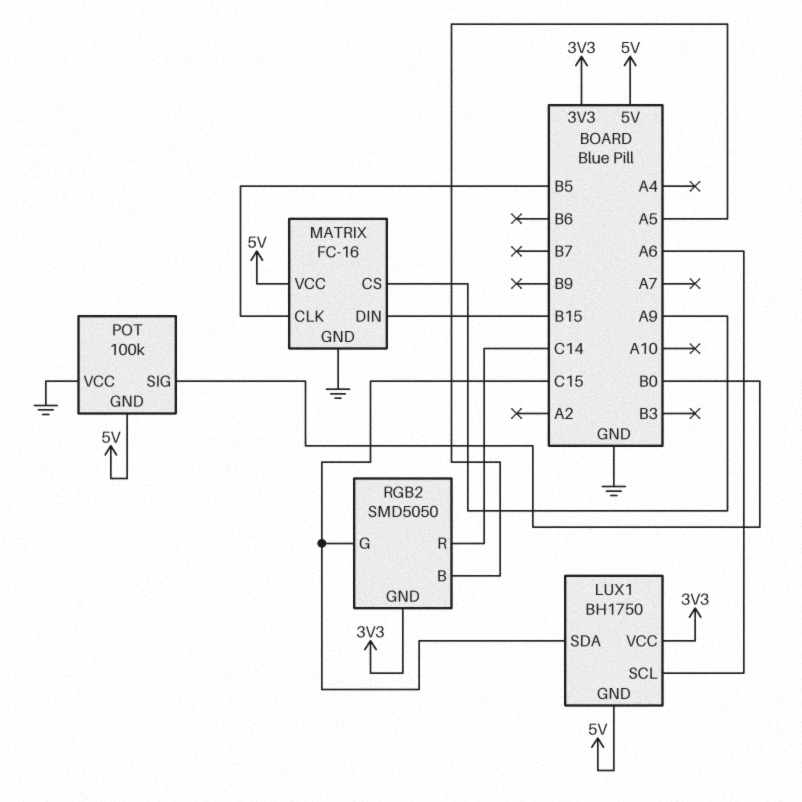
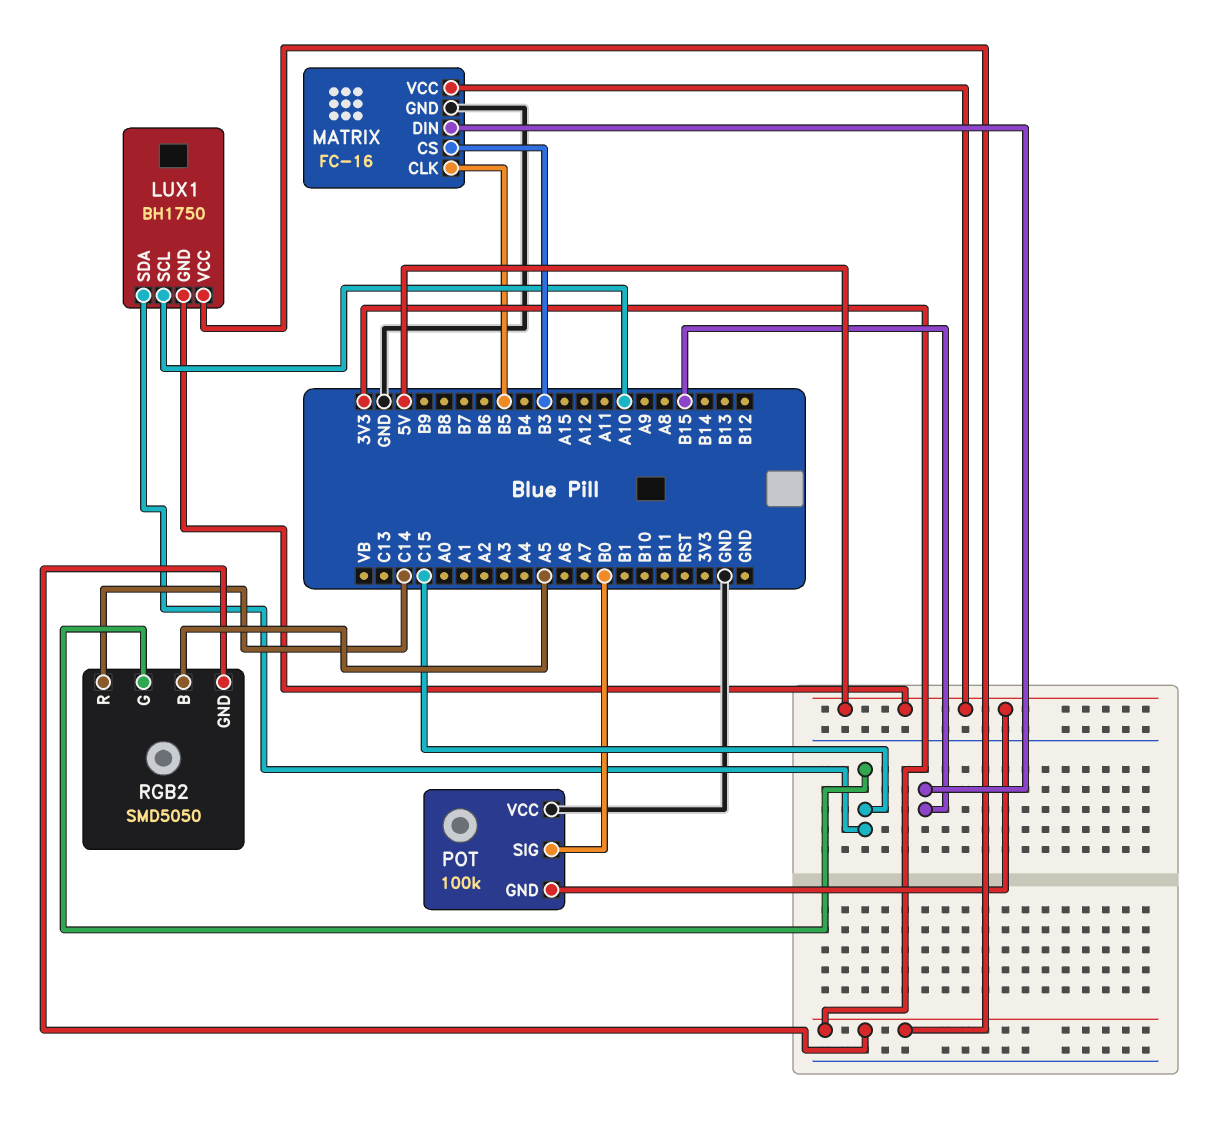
LUX1 pin SCL: A6 -> A10
MATRIX pin CS: A9 -> B3

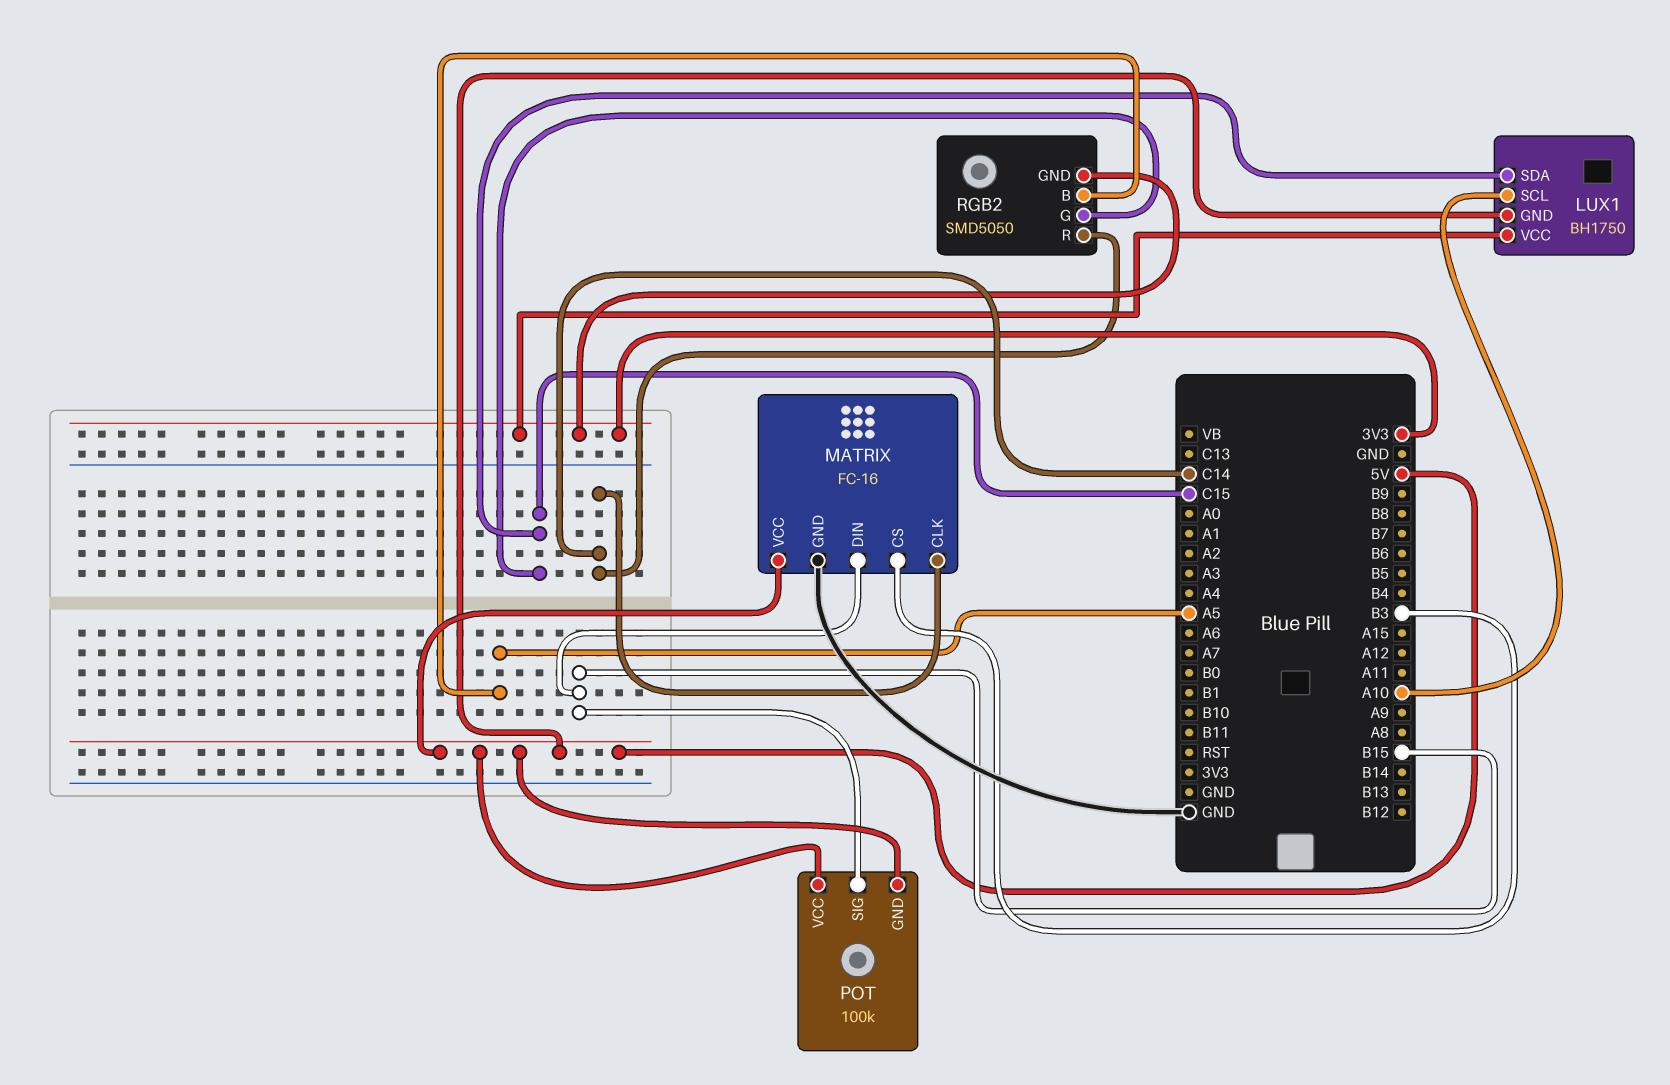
MATRIX pin CLK: B5 -> C14
POT pin SIG: B0 -> B15
POT pin VCC: GND -> 5V

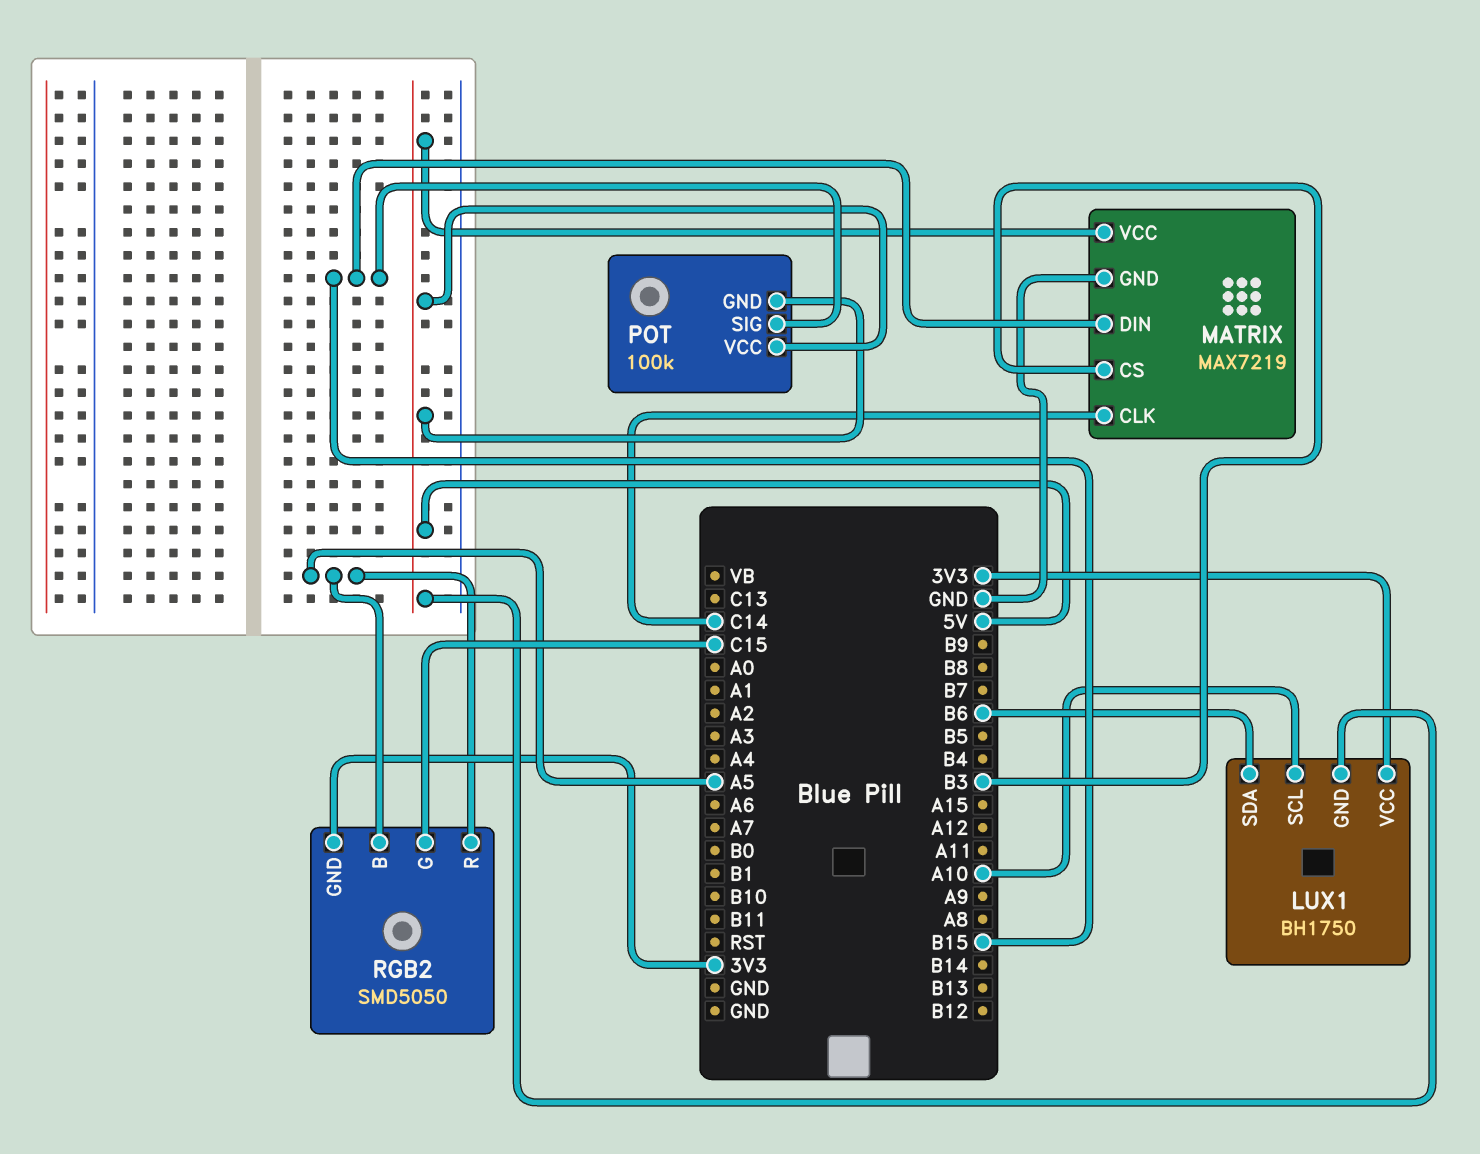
LUX1 pin SDA: C15 -> B6
MATRIX: FC-16 -> MAX7219
RGB2 pin R: C14 -> A5

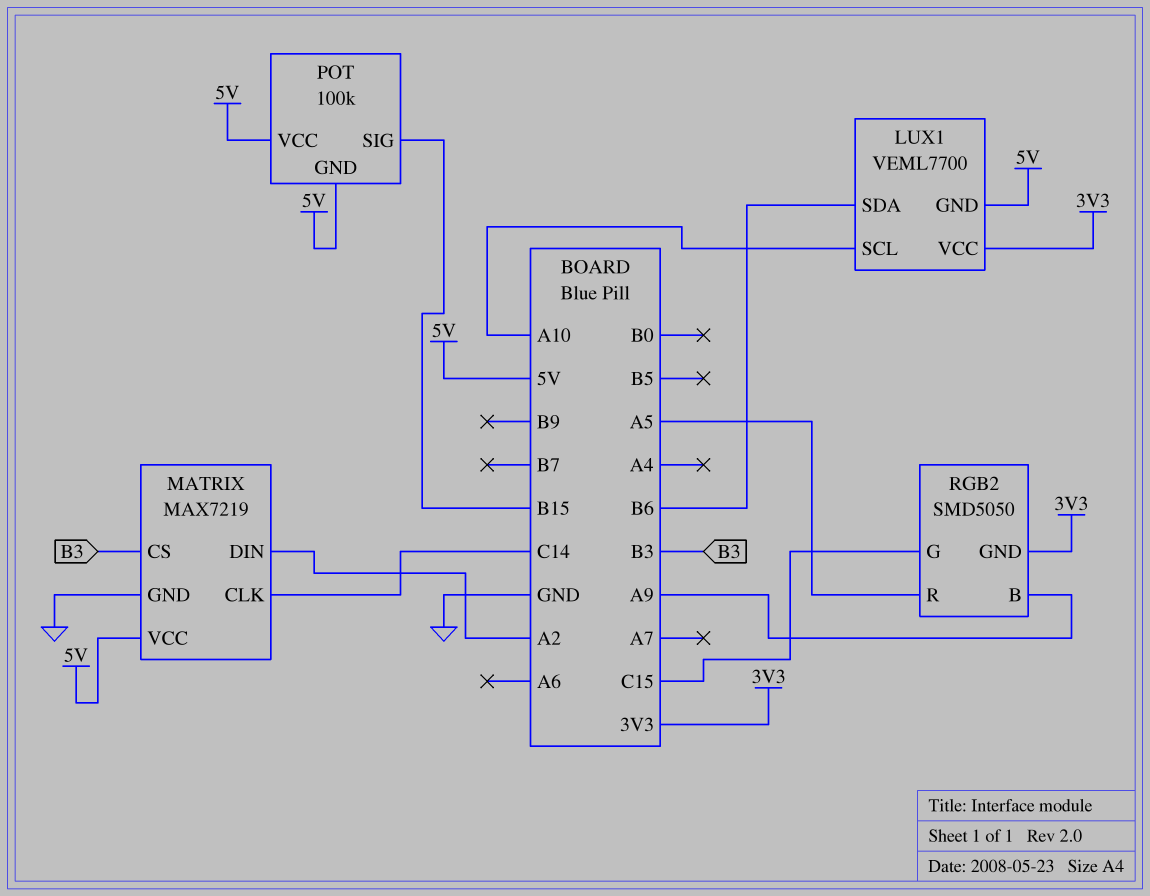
LUX1: BH1750 -> VEML7700
MATRIX pin DIN: B15 -> A2
RGB2 pin B: A5 -> A9

